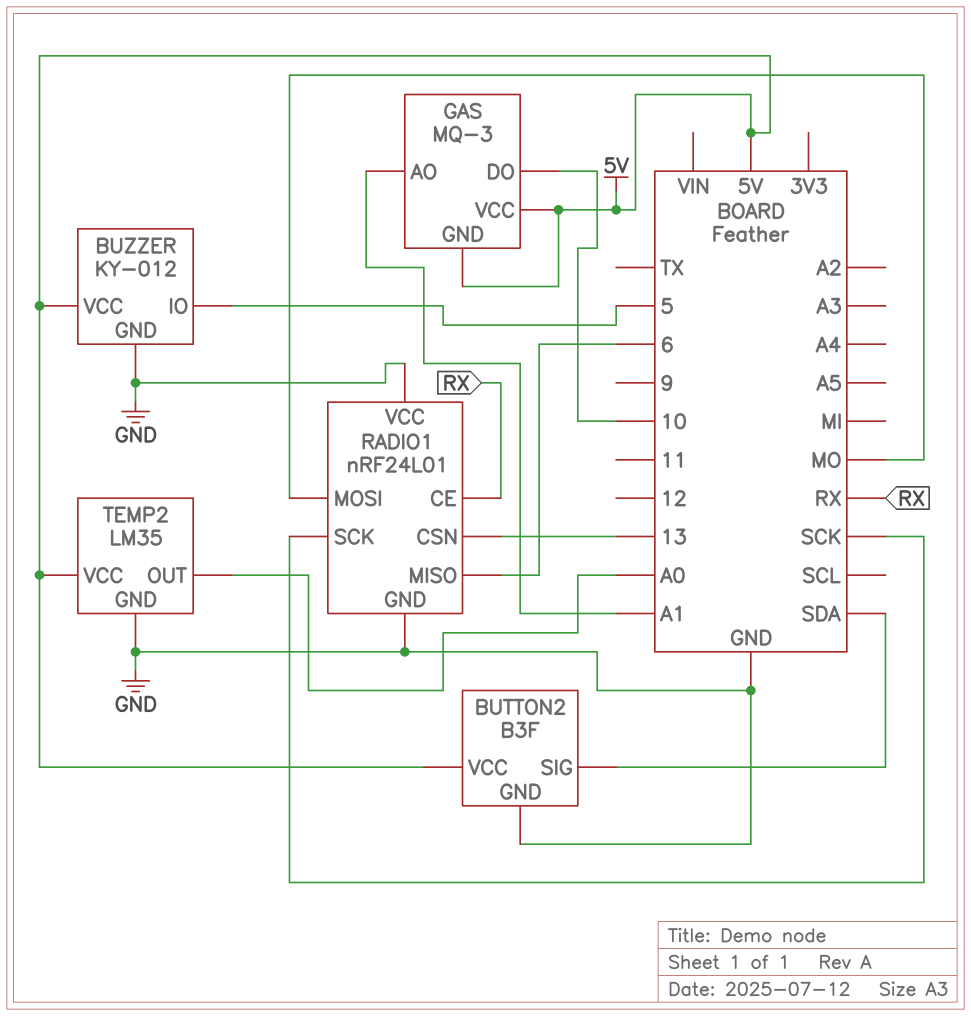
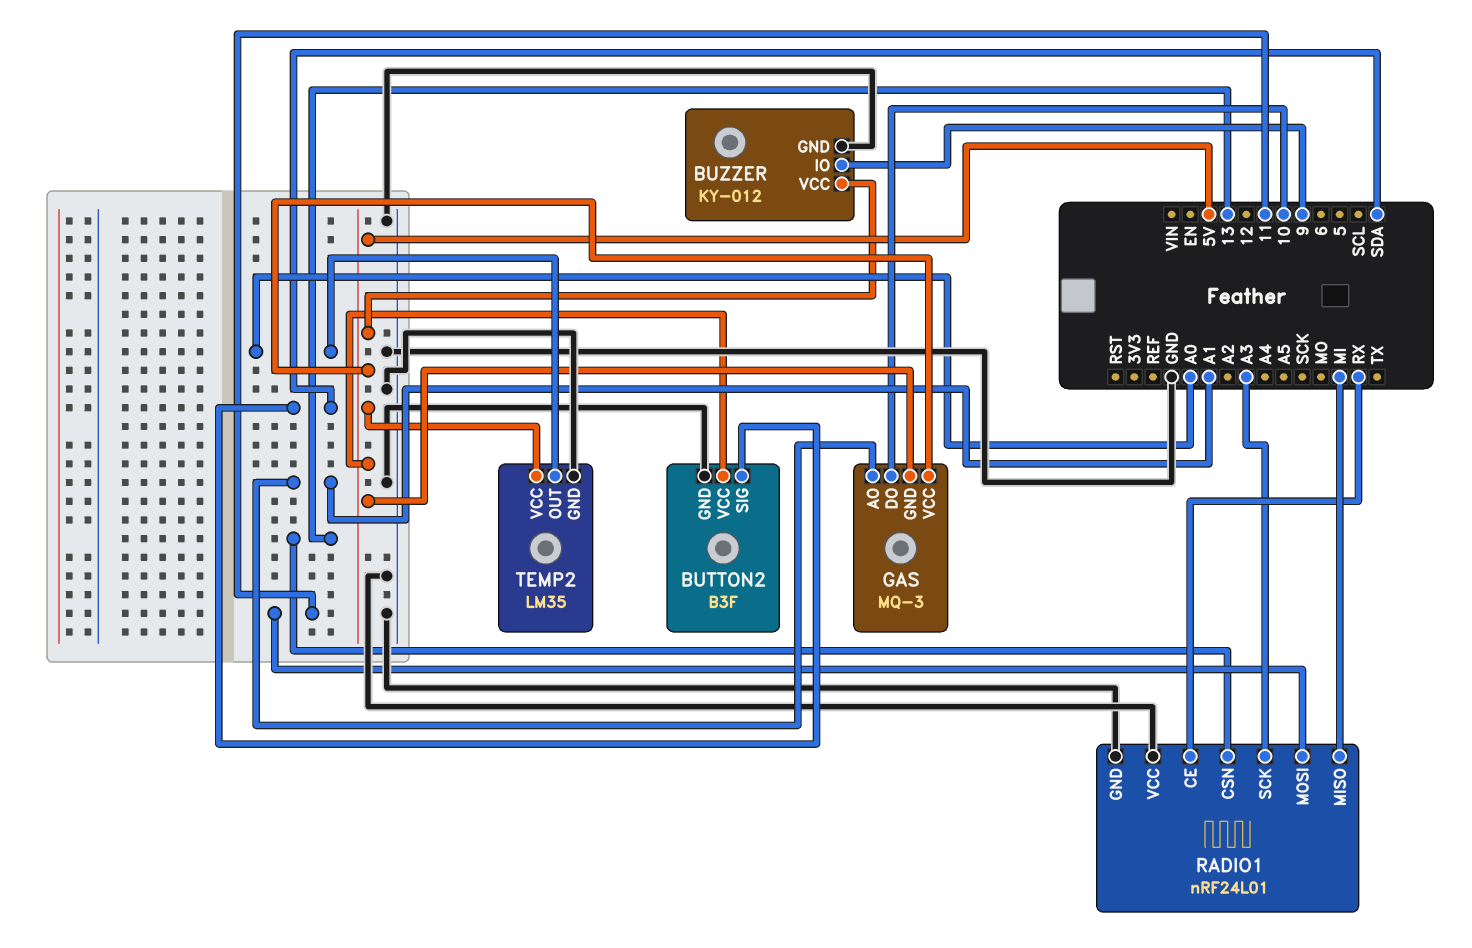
BUZZER pin IO: 5 -> 9
RADIO1 pin MISO: 6 -> MI
RADIO1 pin MOSI: MO -> 11
RADIO1 pin SCK: SCK -> A3

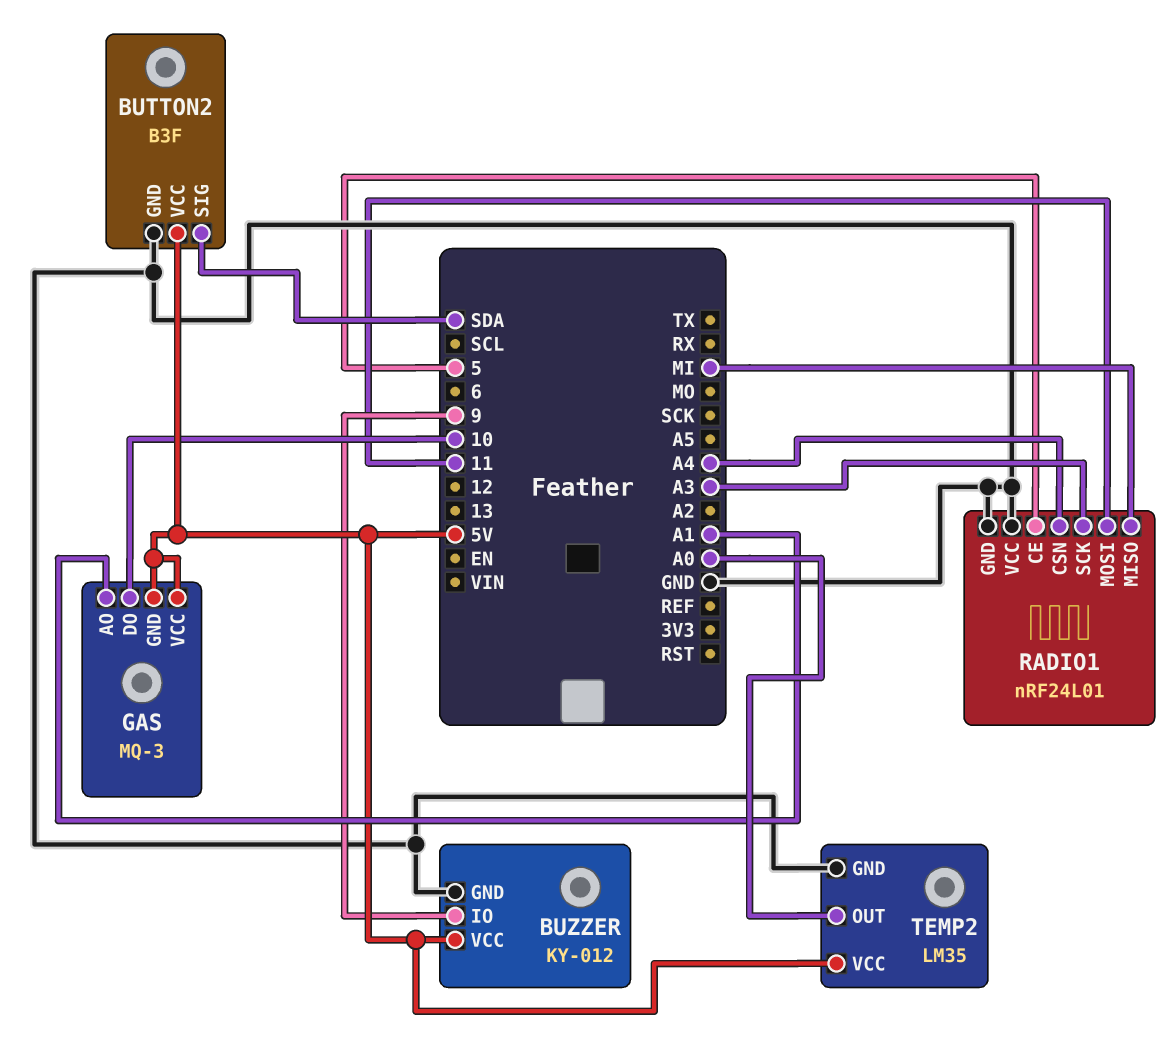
RADIO1 pin CE: RX -> 5
RADIO1 pin CSN: 13 -> A4

